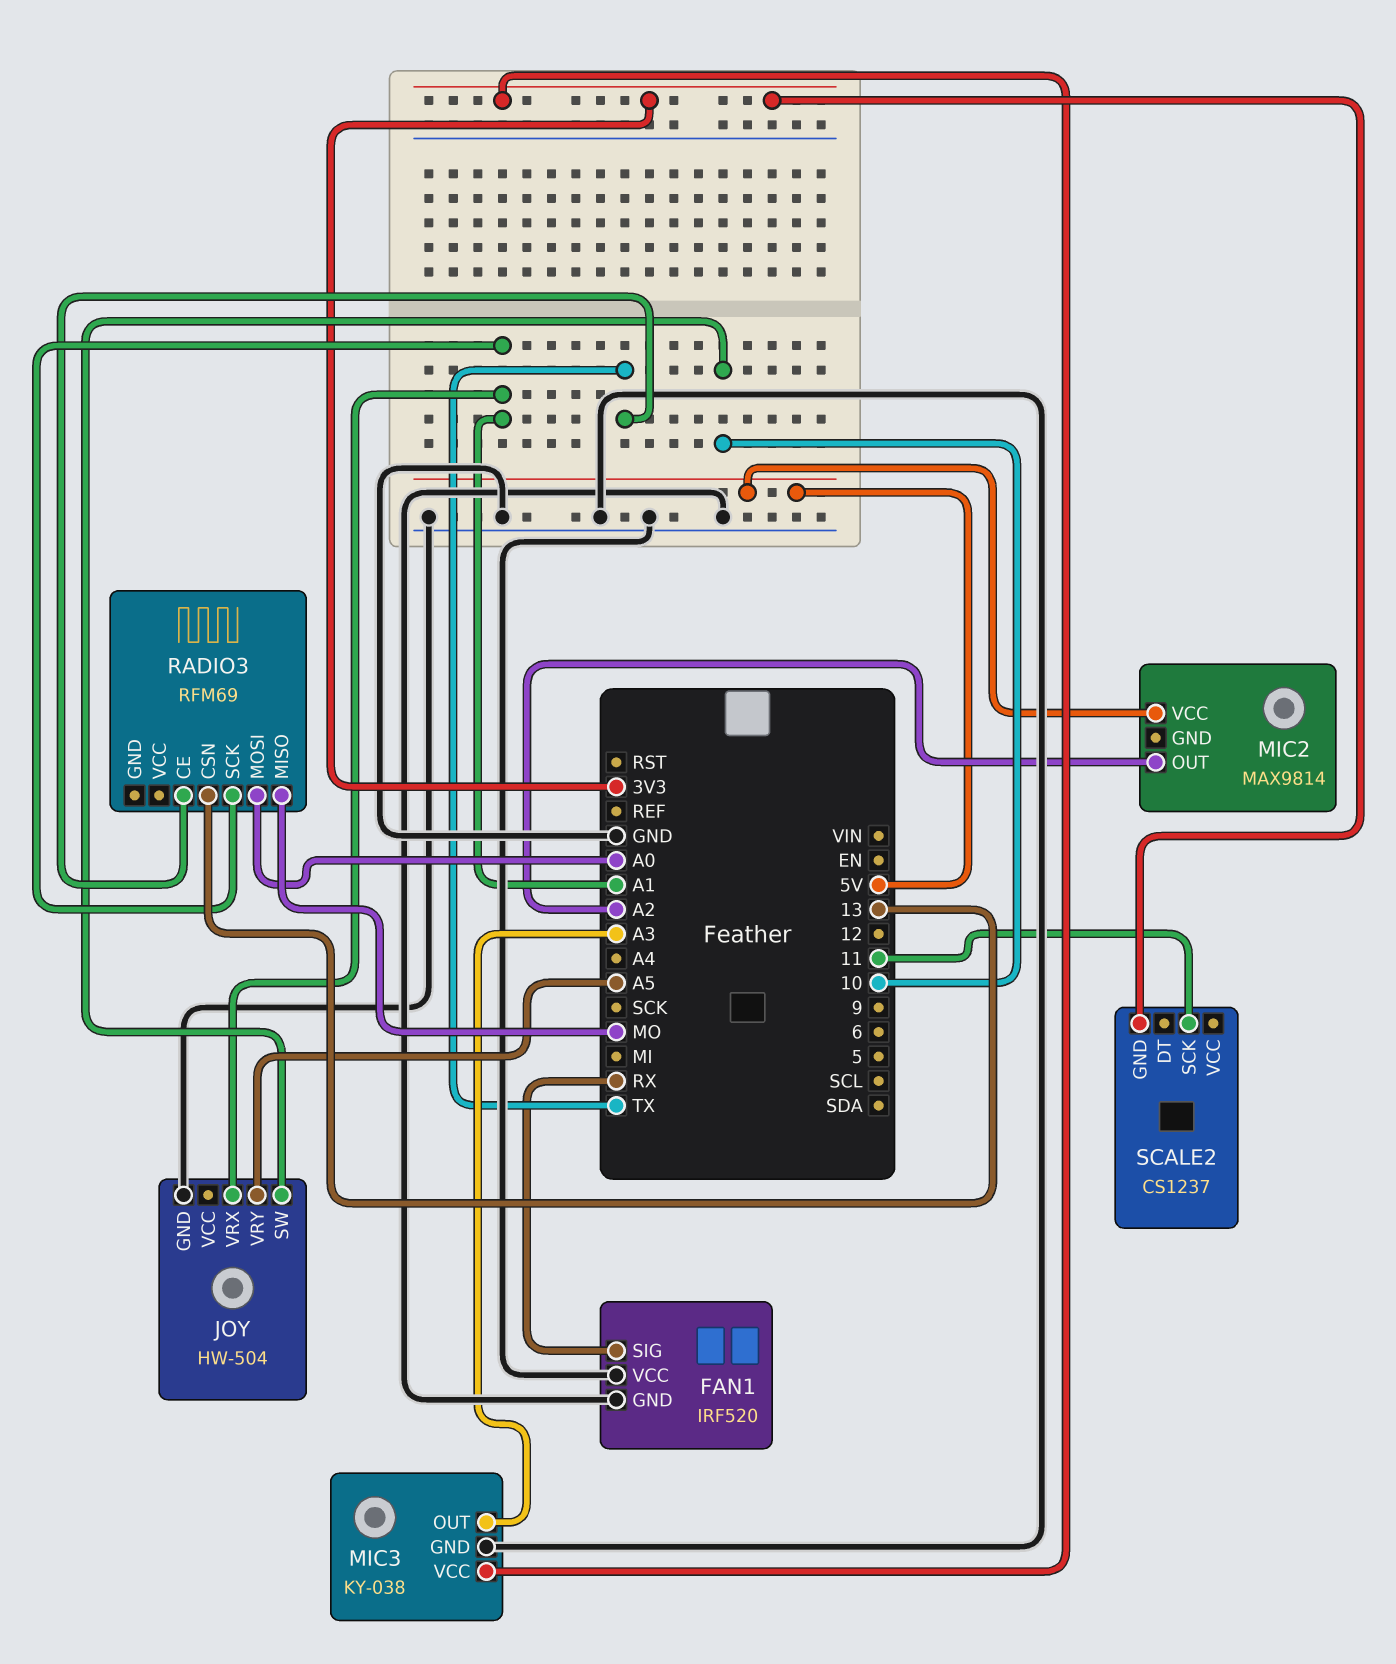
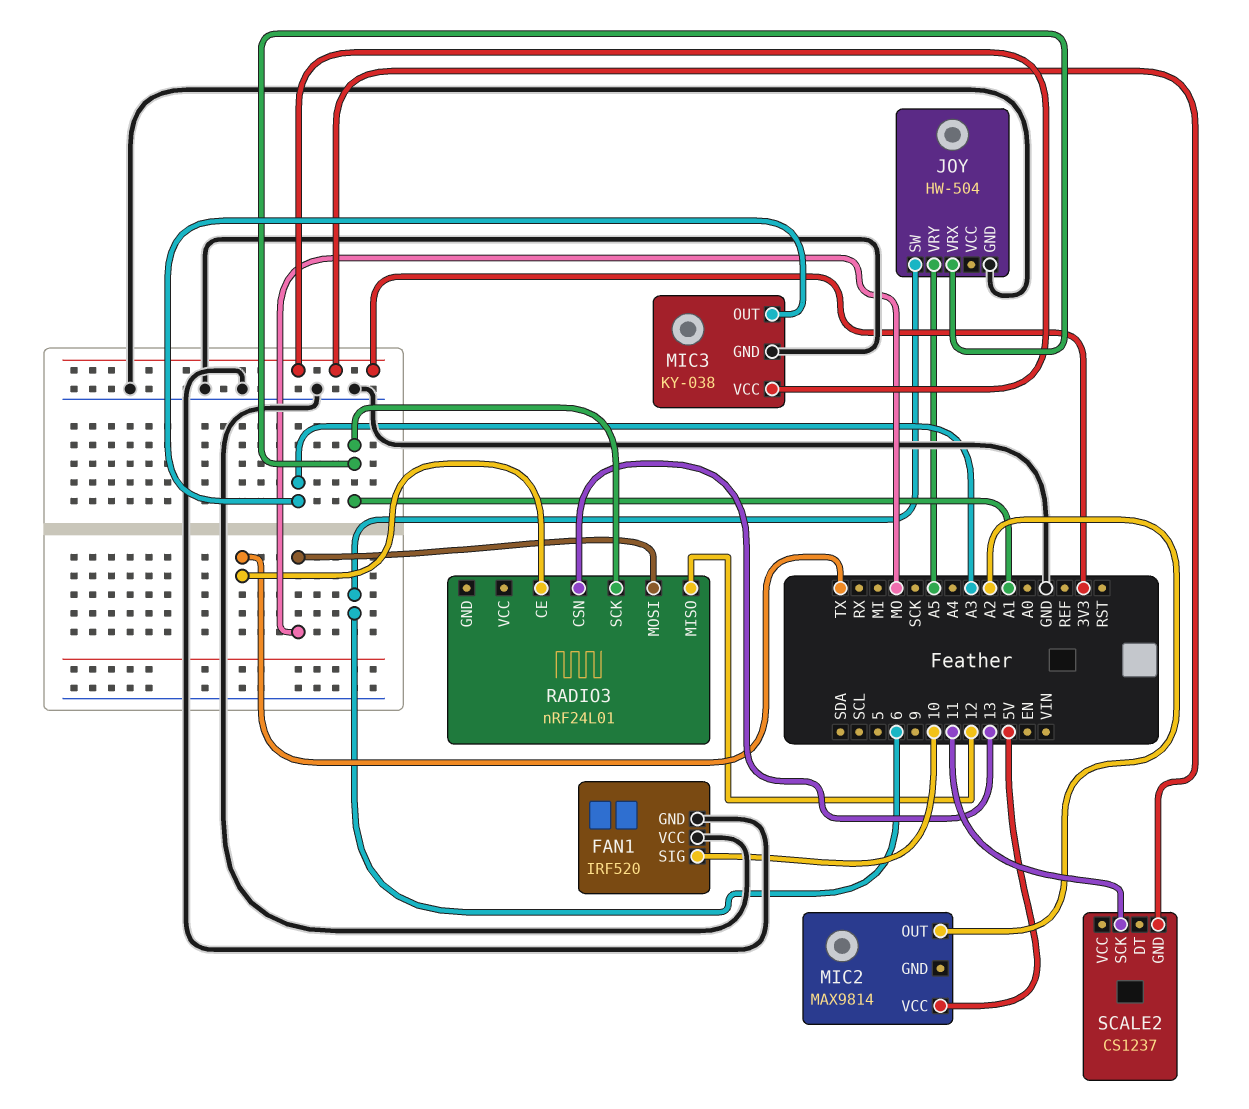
FAN1 pin SIG: RX -> 10
JOY pin SW: 10 -> 6
RADIO3: RFM69 -> nRF24L01
RADIO3 pin MISO: MO -> 12
RADIO3 pin MOSI: A0 -> MO

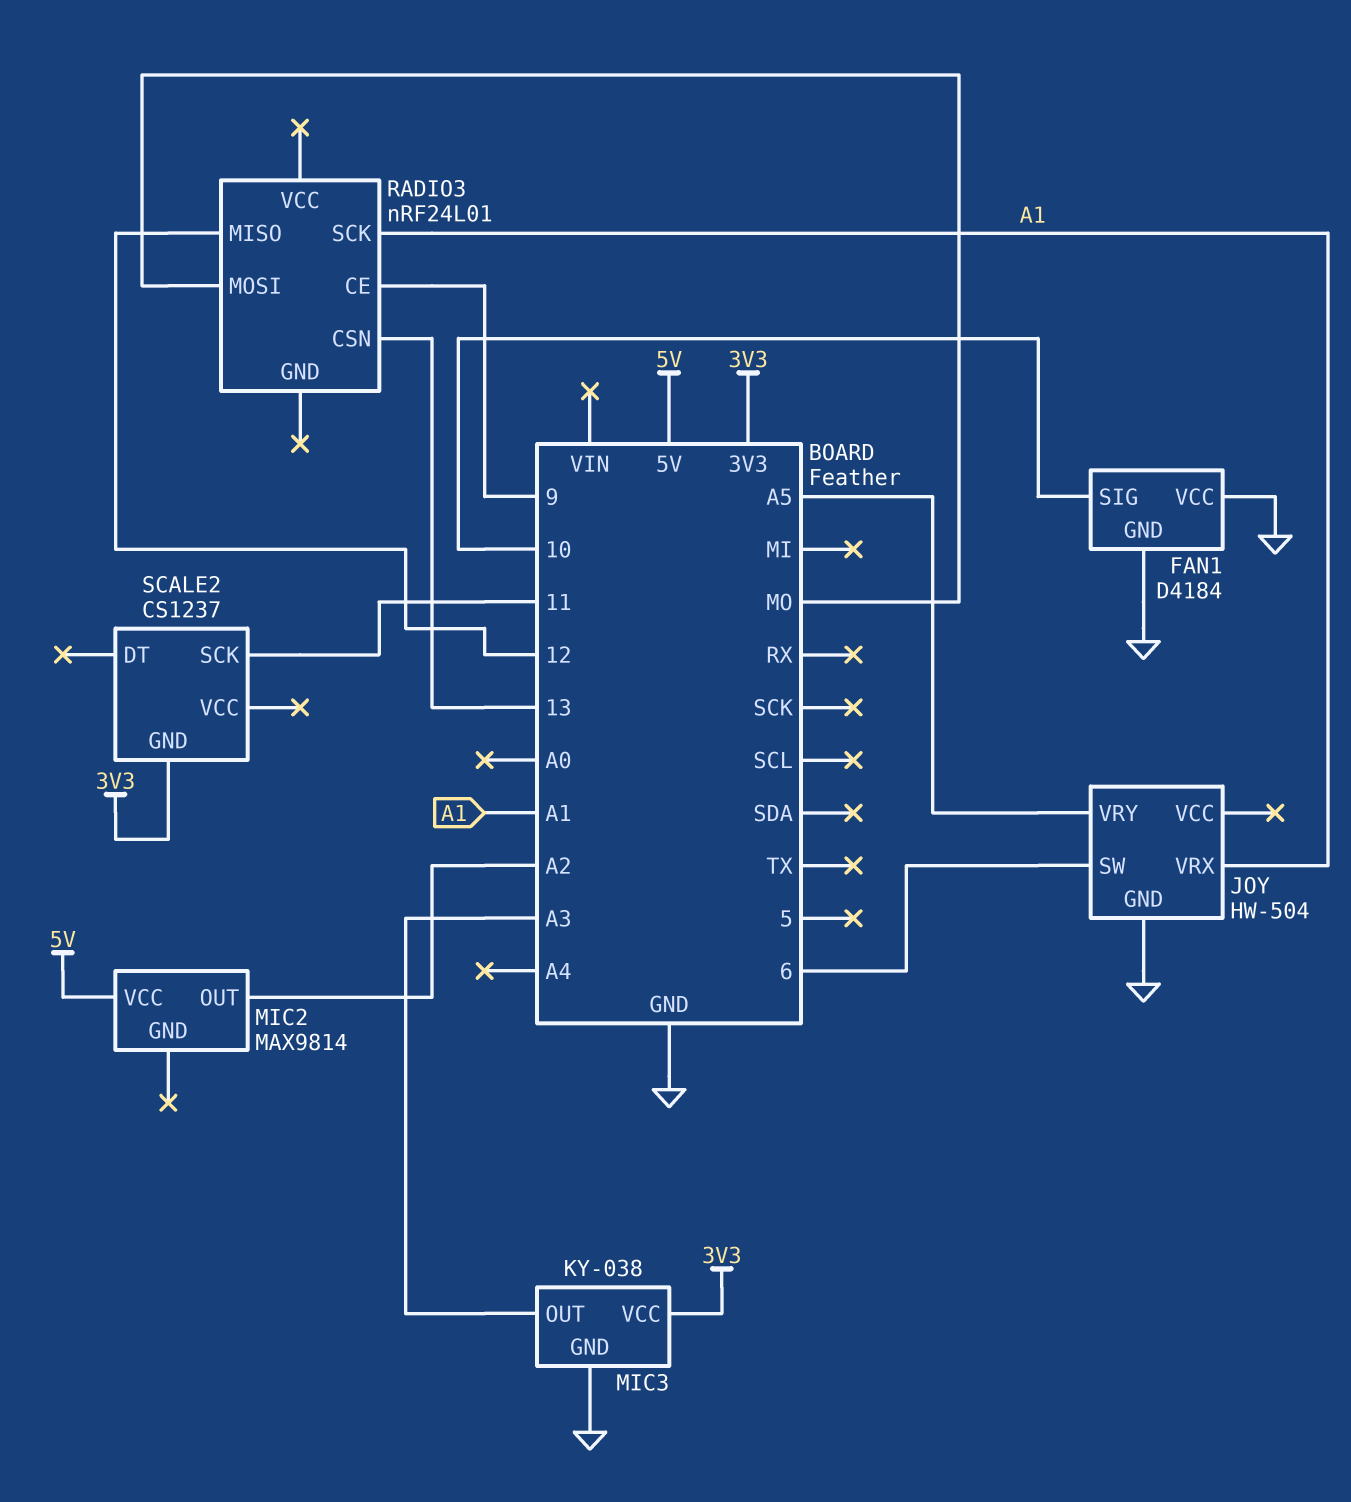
FAN1: IRF520 -> D4184
RADIO3 pin CE: TX -> 9

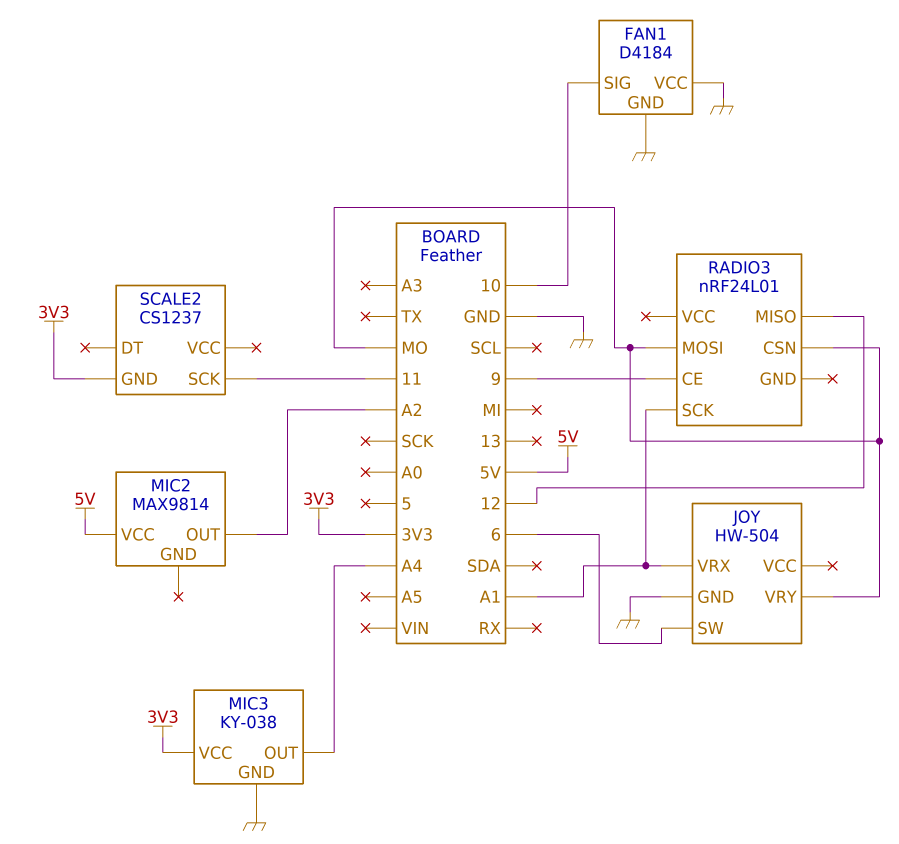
JOY pin VRY: A5 -> MO
MIC3 pin OUT: A3 -> A4
RADIO3 pin CSN: 13 -> MO

